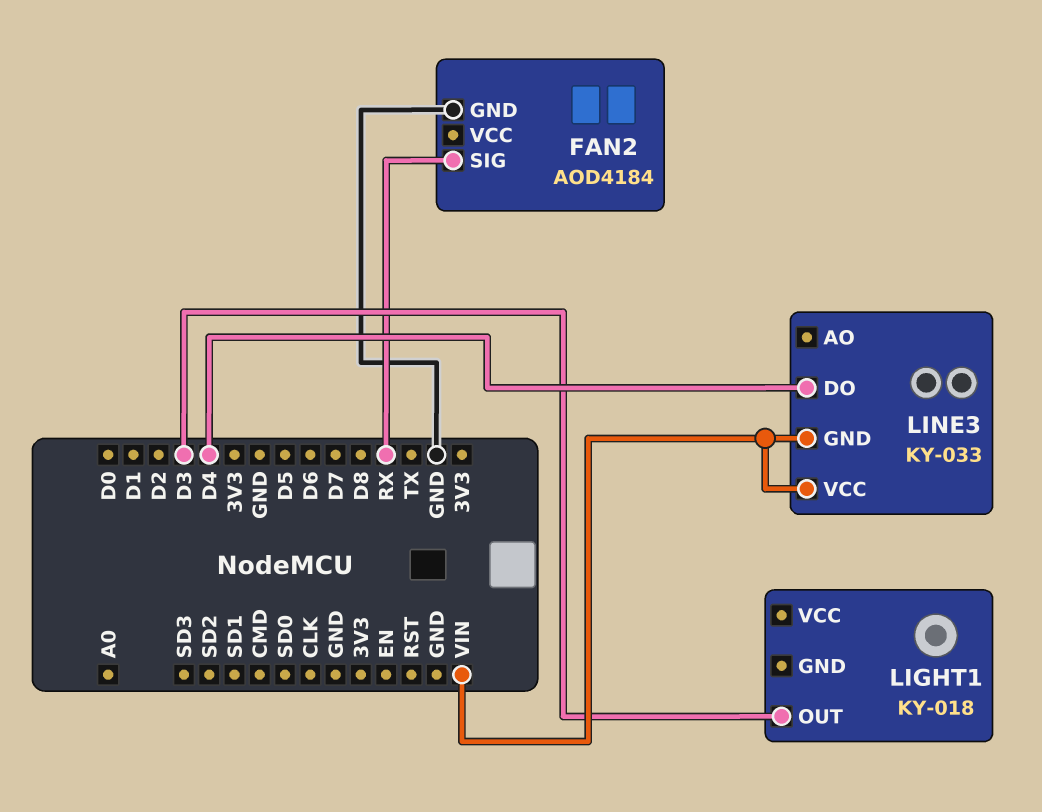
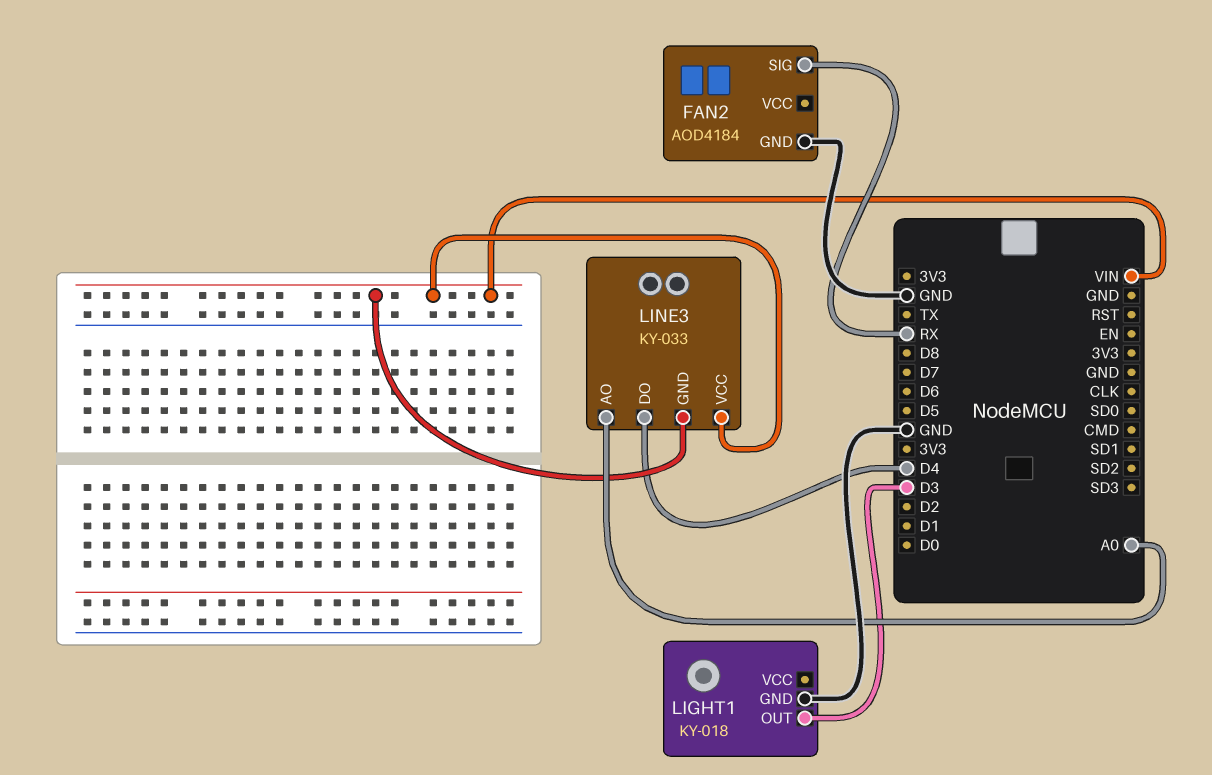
LIGHT1 pin GND: none -> GND
LINE3 pin AO: none -> A0

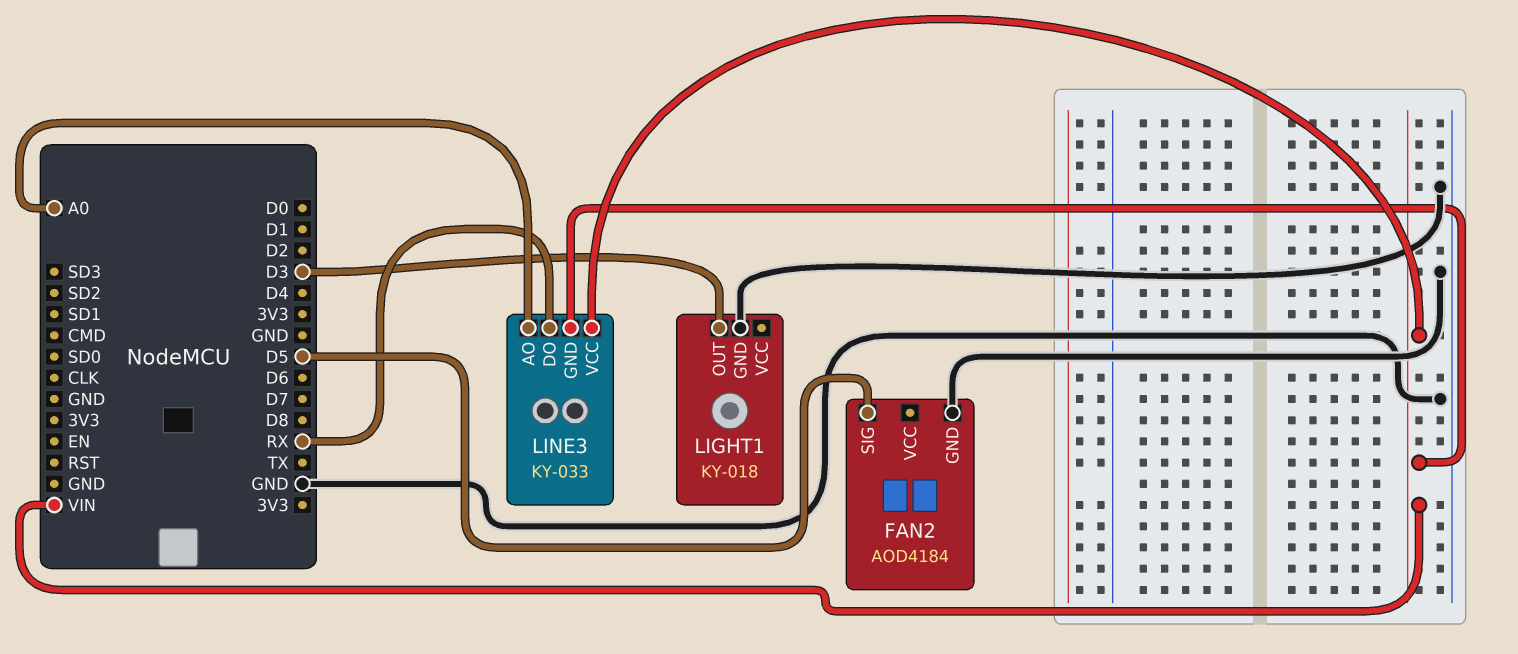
FAN2 pin SIG: RX -> D5
LINE3 pin DO: D4 -> RX

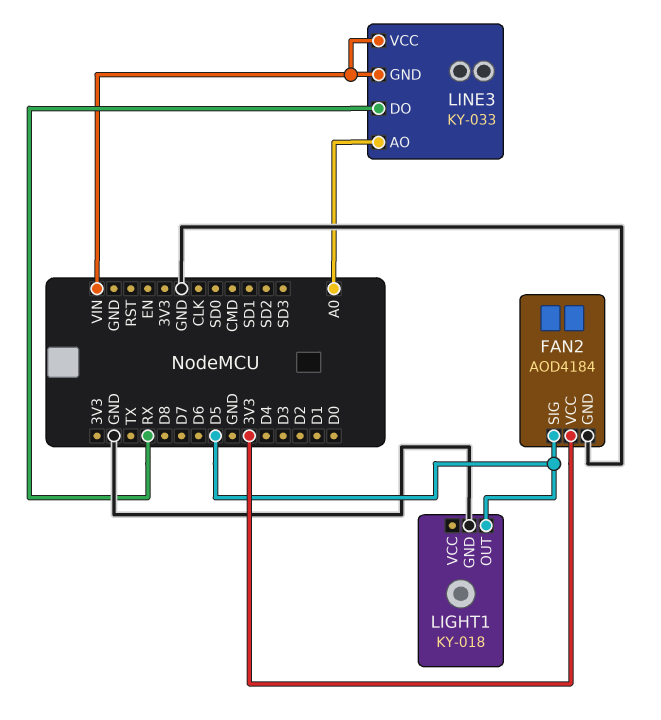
FAN2 pin VCC: none -> 3V3
LIGHT1 pin OUT: D3 -> D5

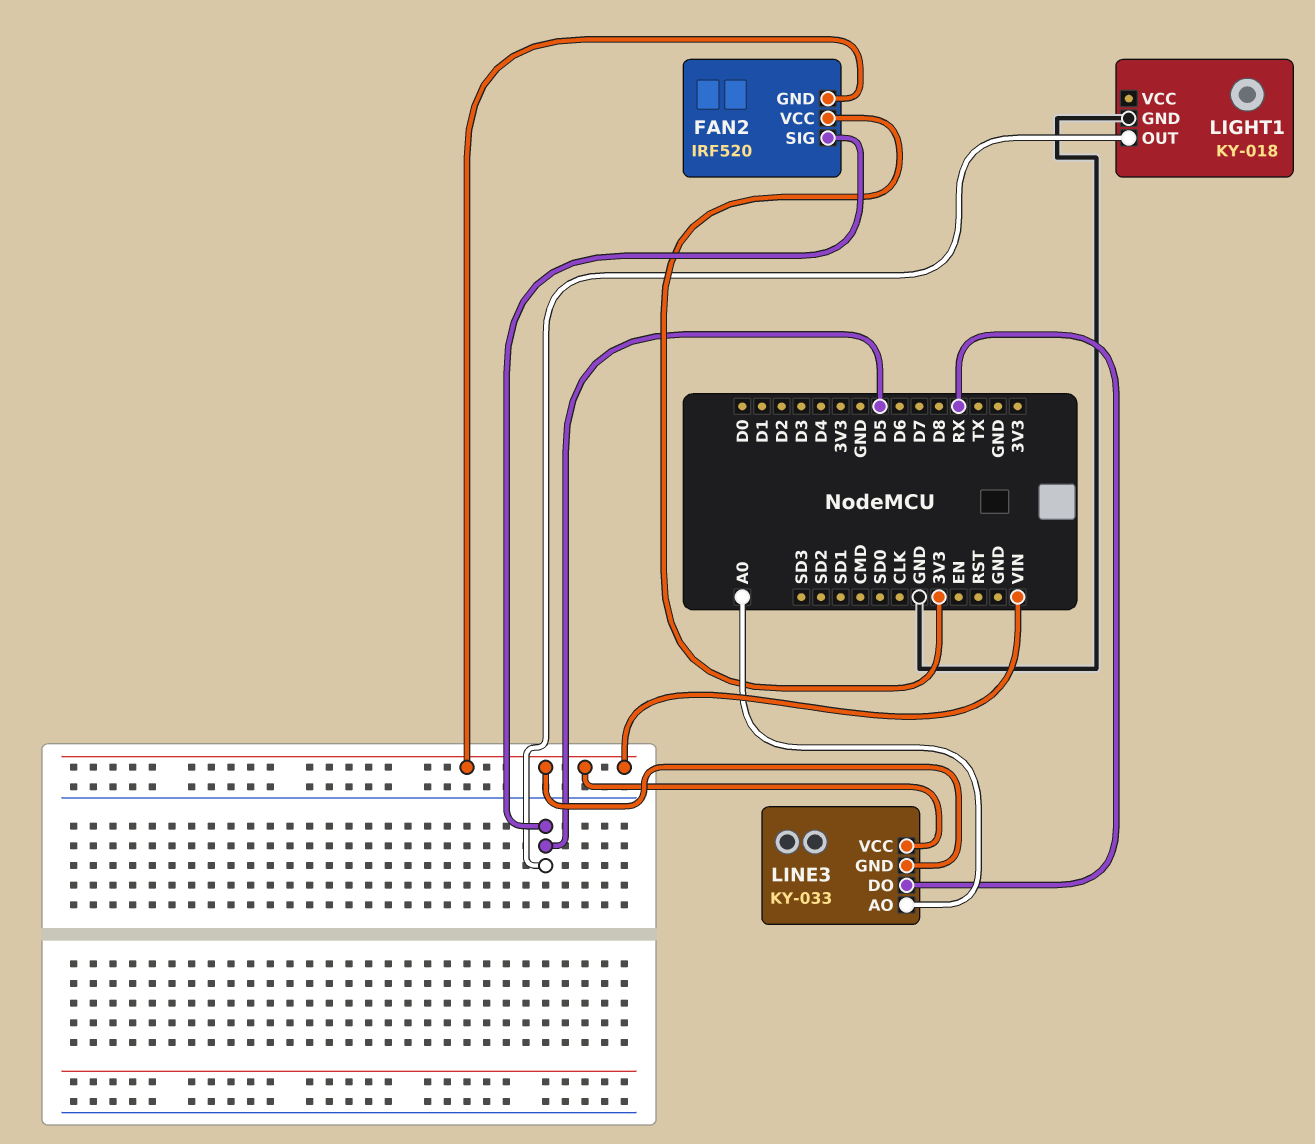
FAN2: AOD4184 -> IRF520
FAN2 pin GND: GND -> VIN

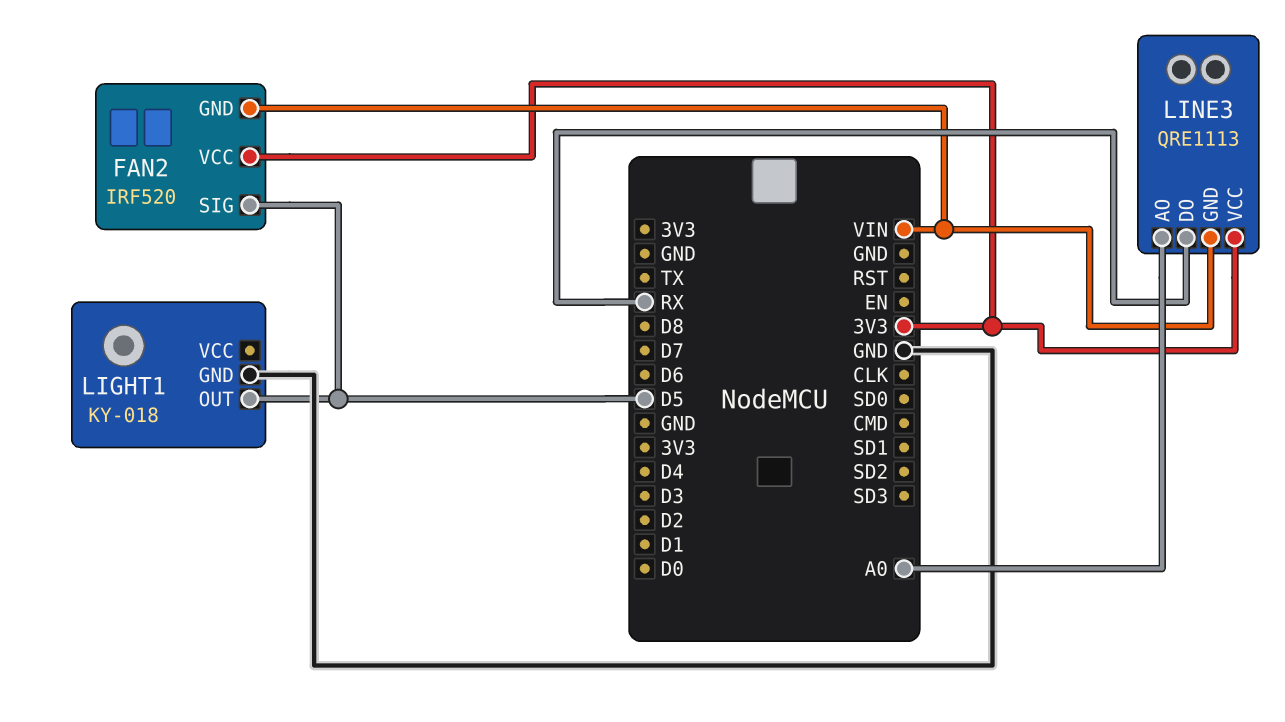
LINE3: KY-033 -> QRE1113
LINE3 pin VCC: VIN -> 3V3

